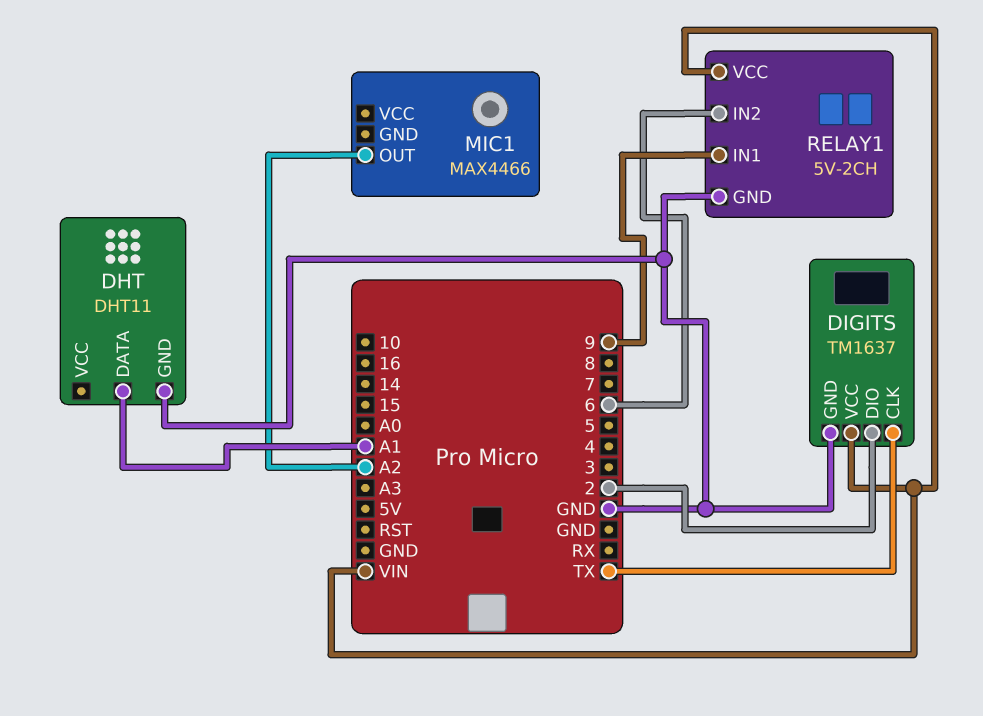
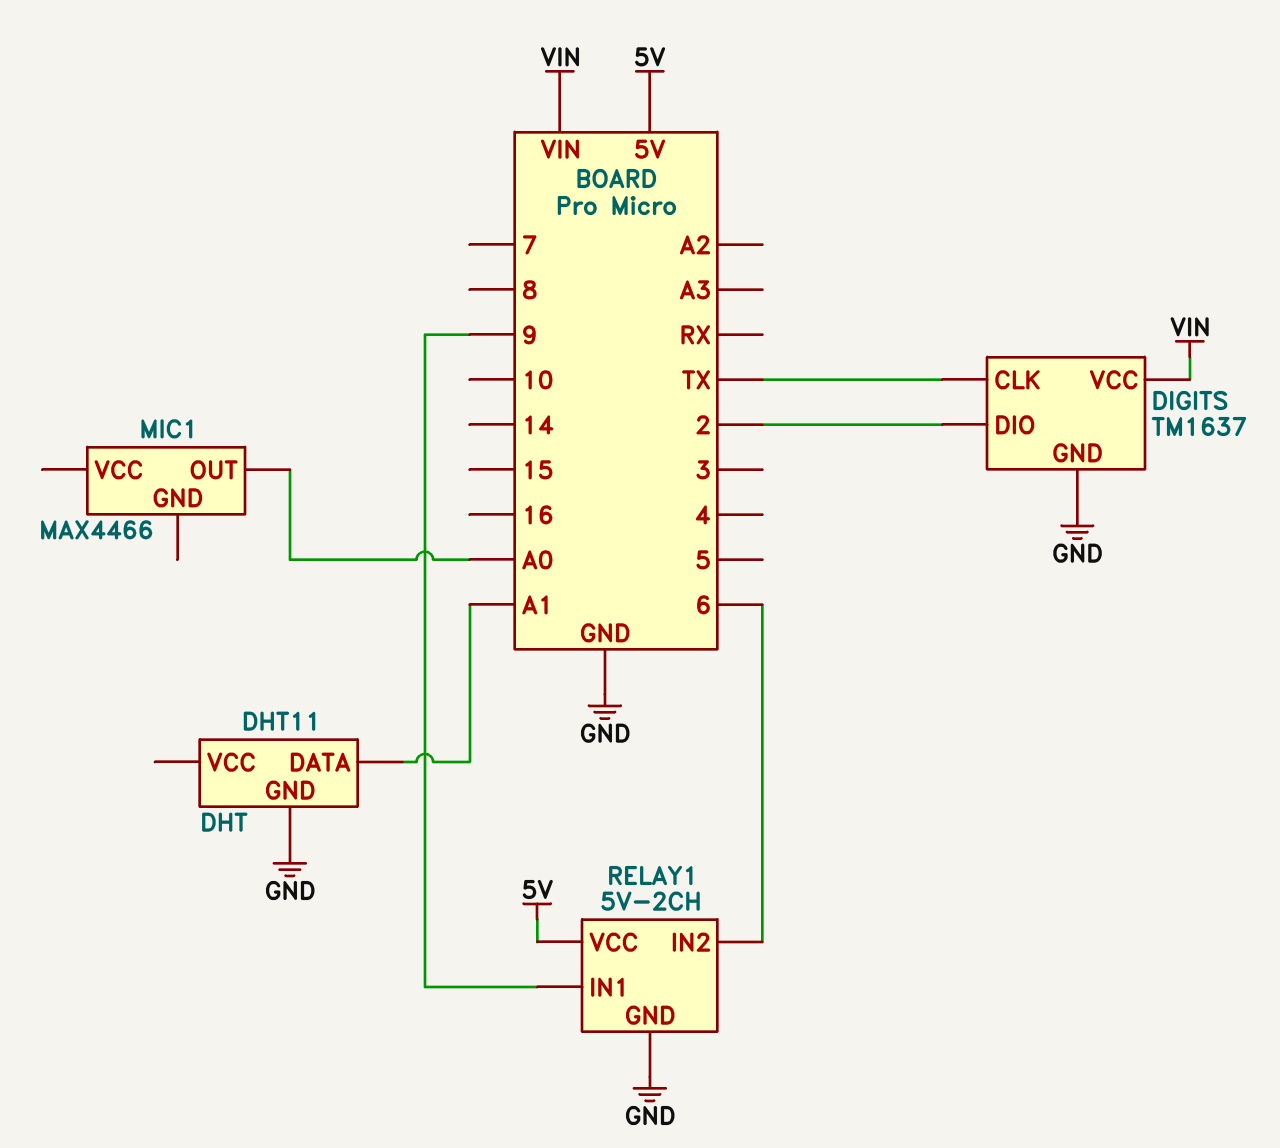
MIC1 pin OUT: A2 -> A0
RELAY1 pin VCC: VIN -> 5V

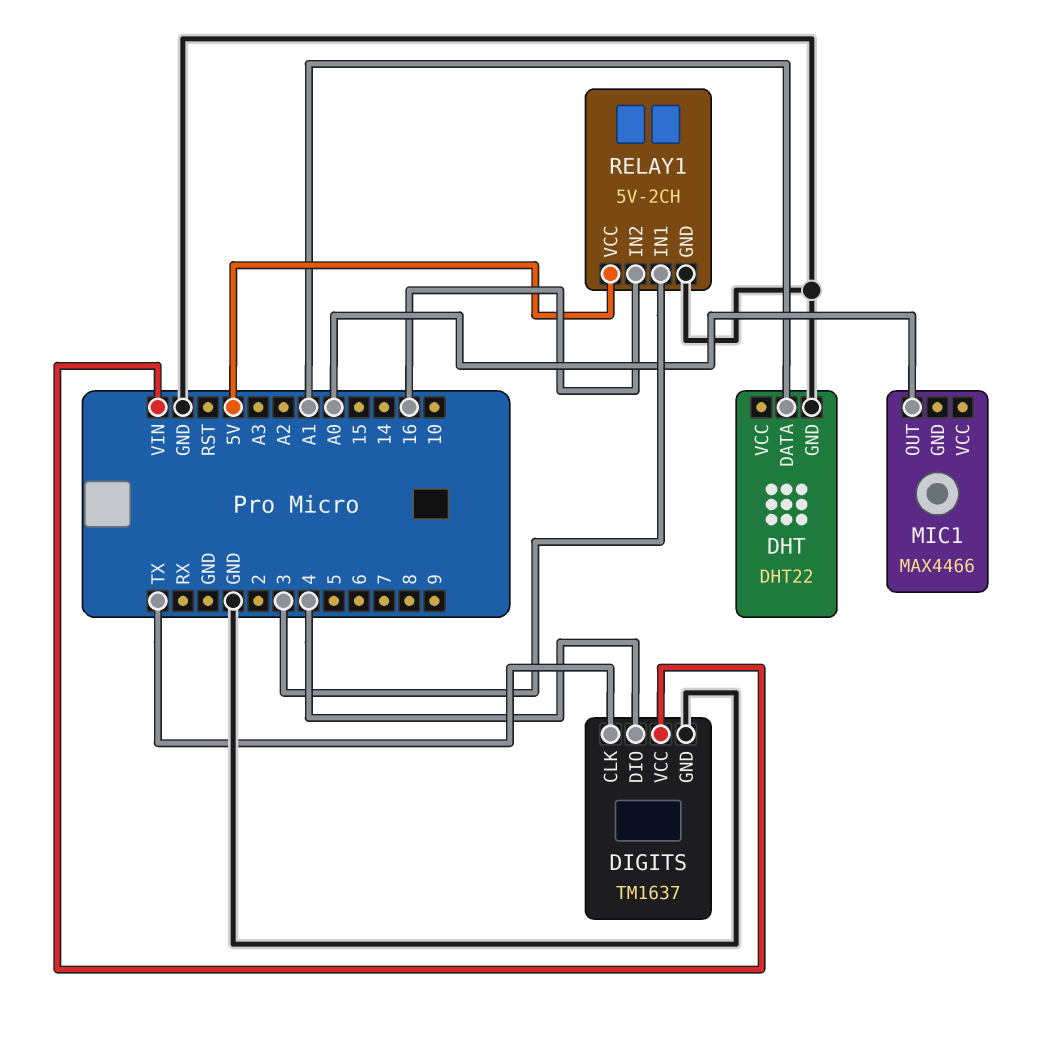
DHT: DHT11 -> DHT22
DIGITS pin DIO: 2 -> 4
RELAY1 pin IN1: 9 -> 3
RELAY1 pin IN2: 6 -> 16

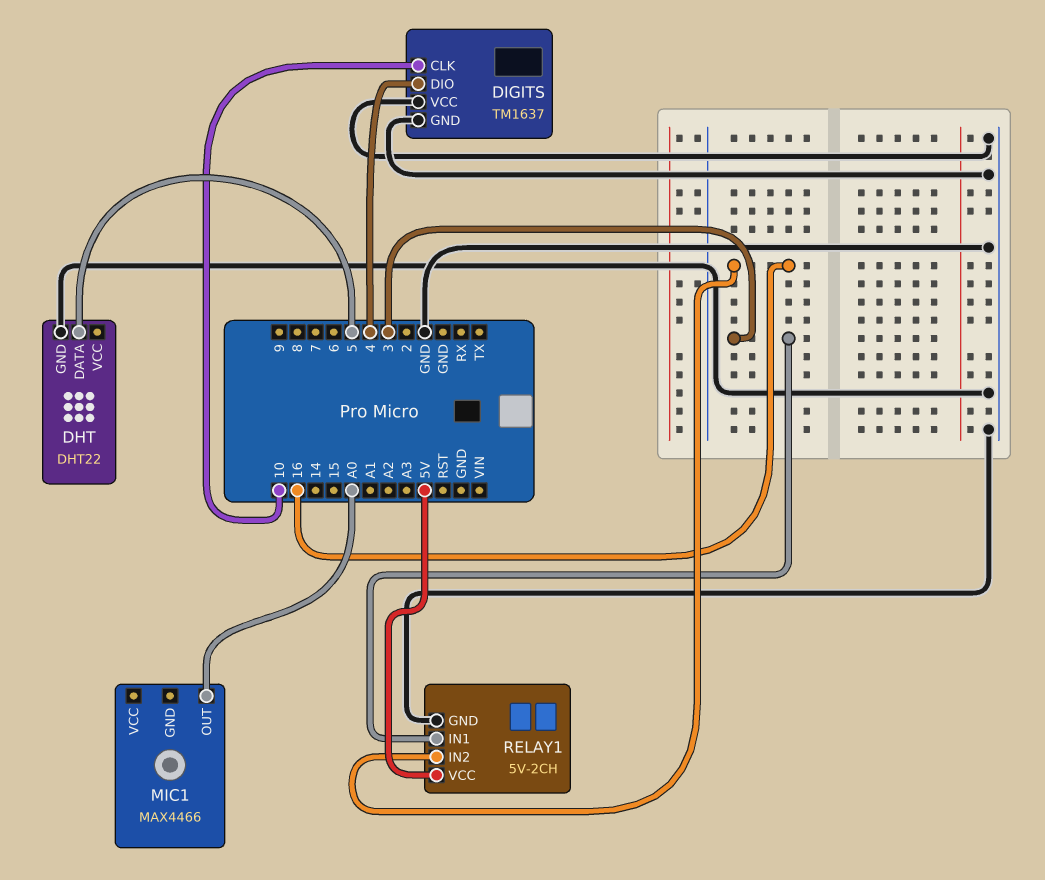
DHT pin DATA: A1 -> 5
DIGITS pin CLK: TX -> 10
DIGITS pin VCC: VIN -> GND

